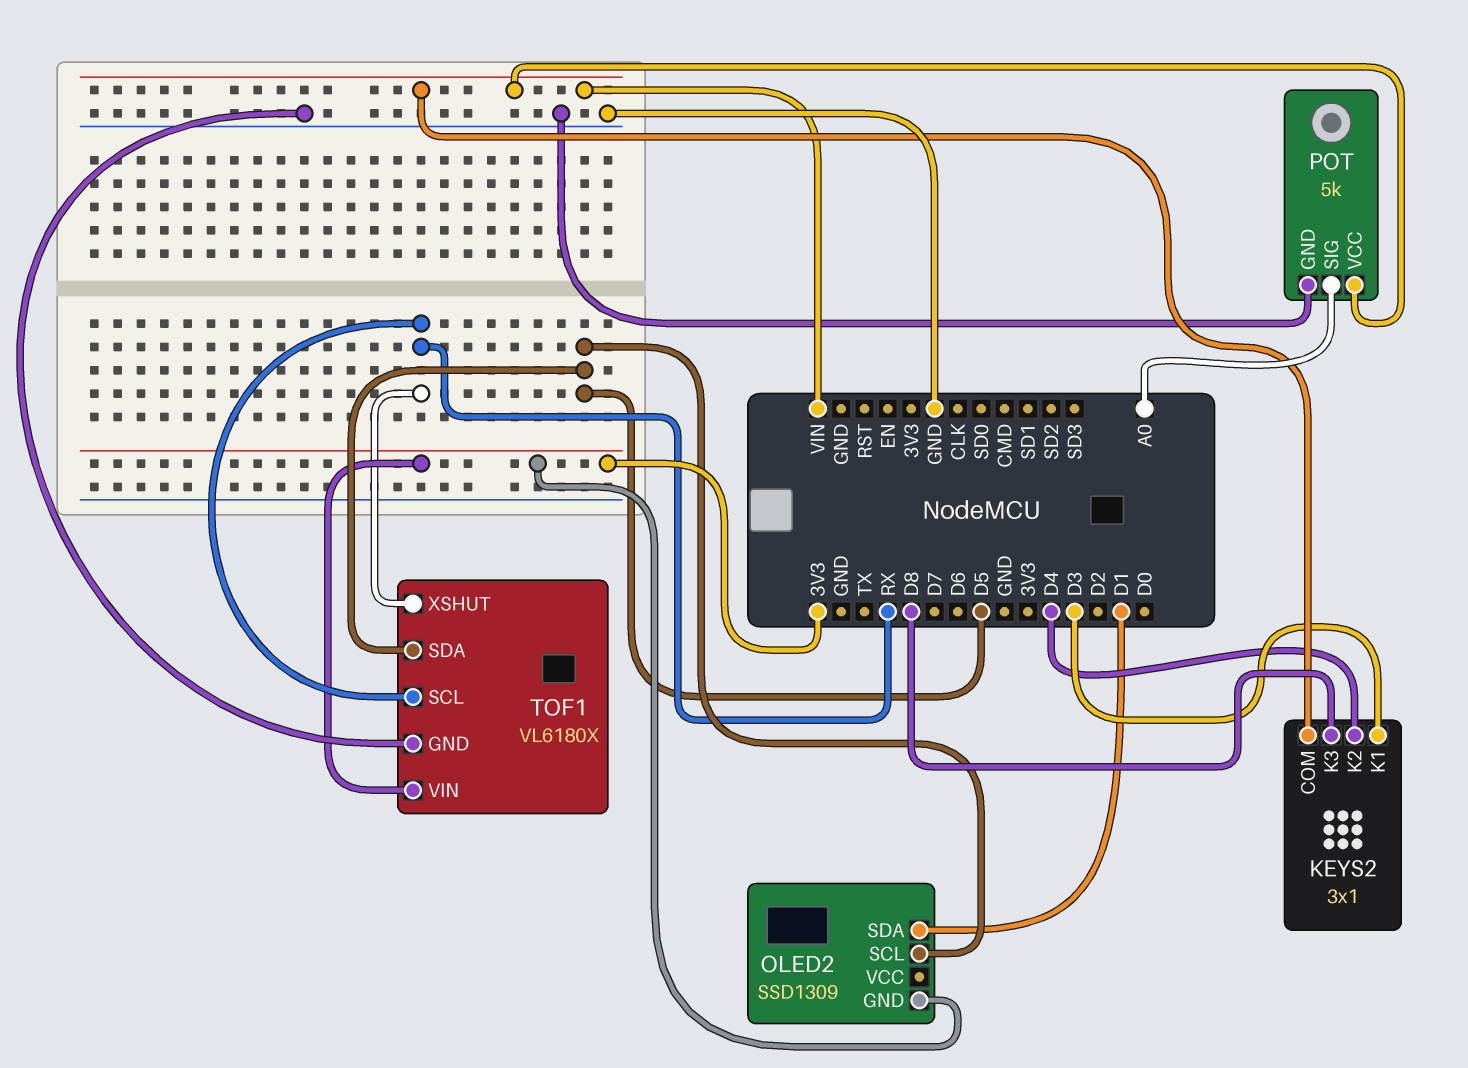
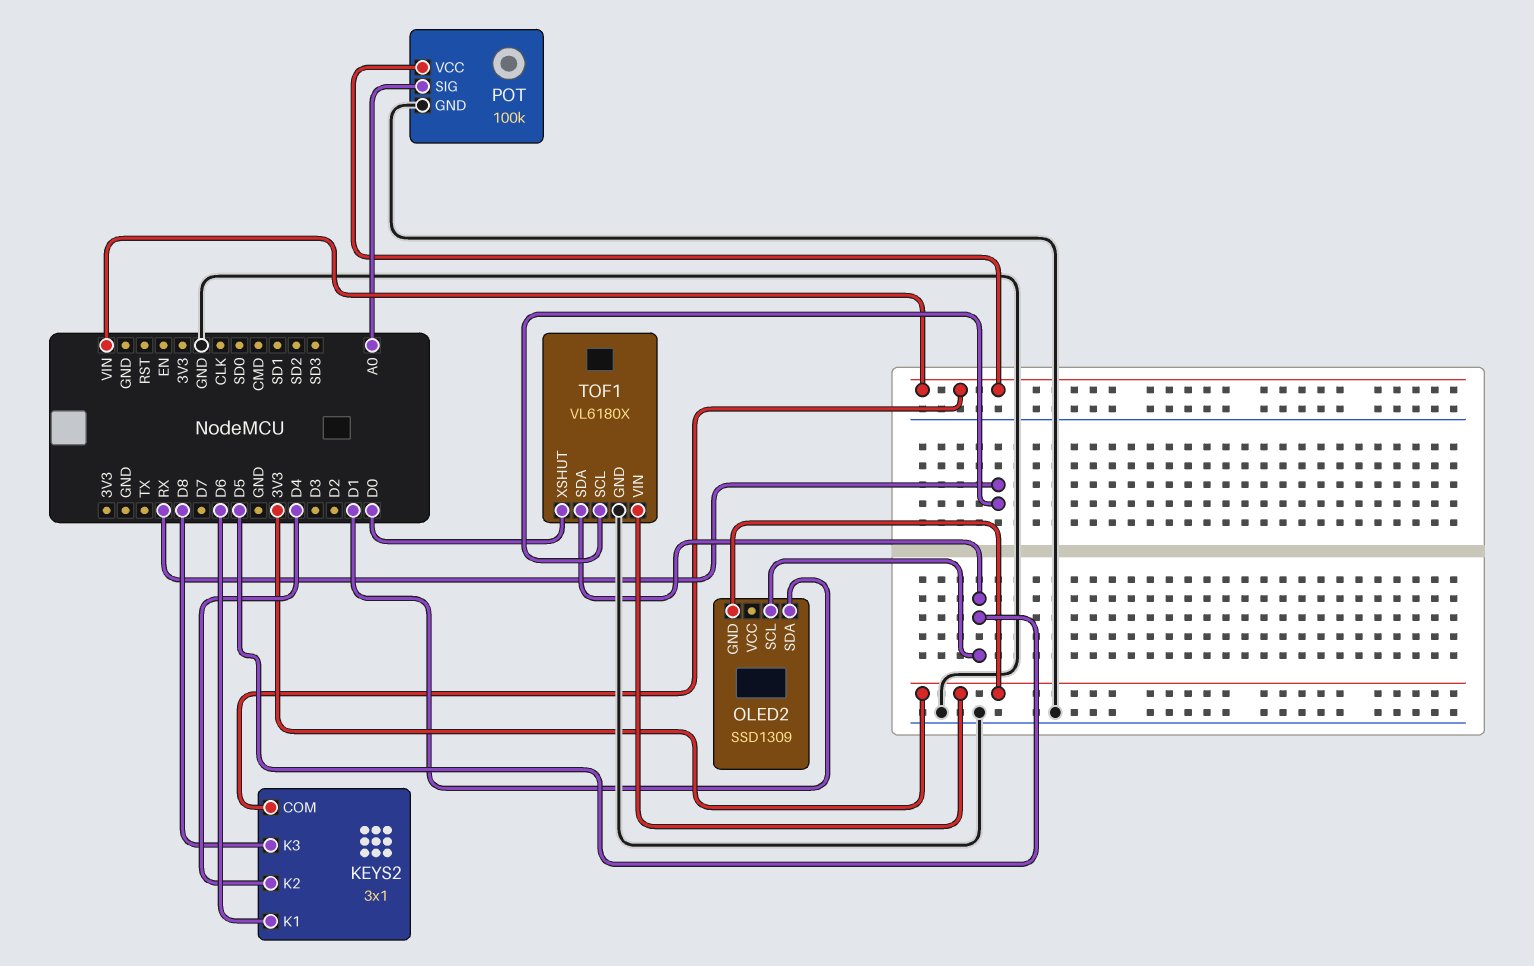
KEYS2 pin K1: D3 -> D6
POT: 5k -> 100k
TOF1 pin XSHUT: RX -> D0

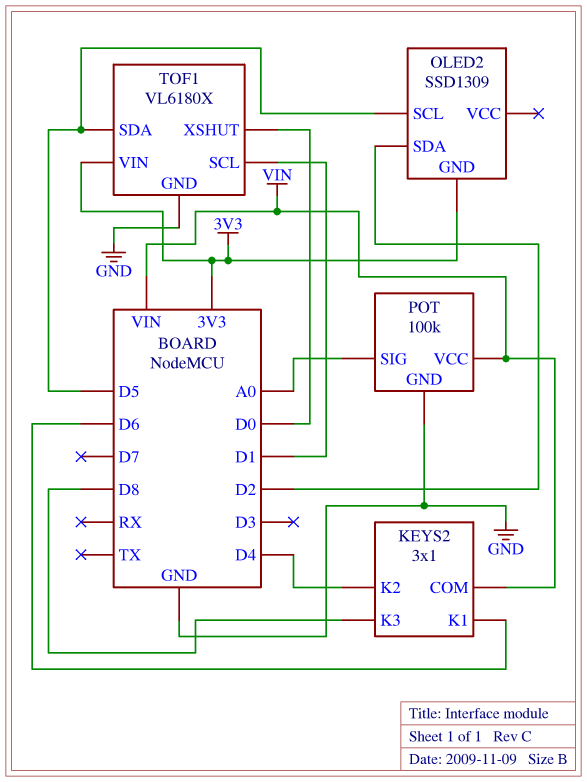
OLED2 pin SDA: D1 -> D2
TOF1 pin SCL: RX -> D1

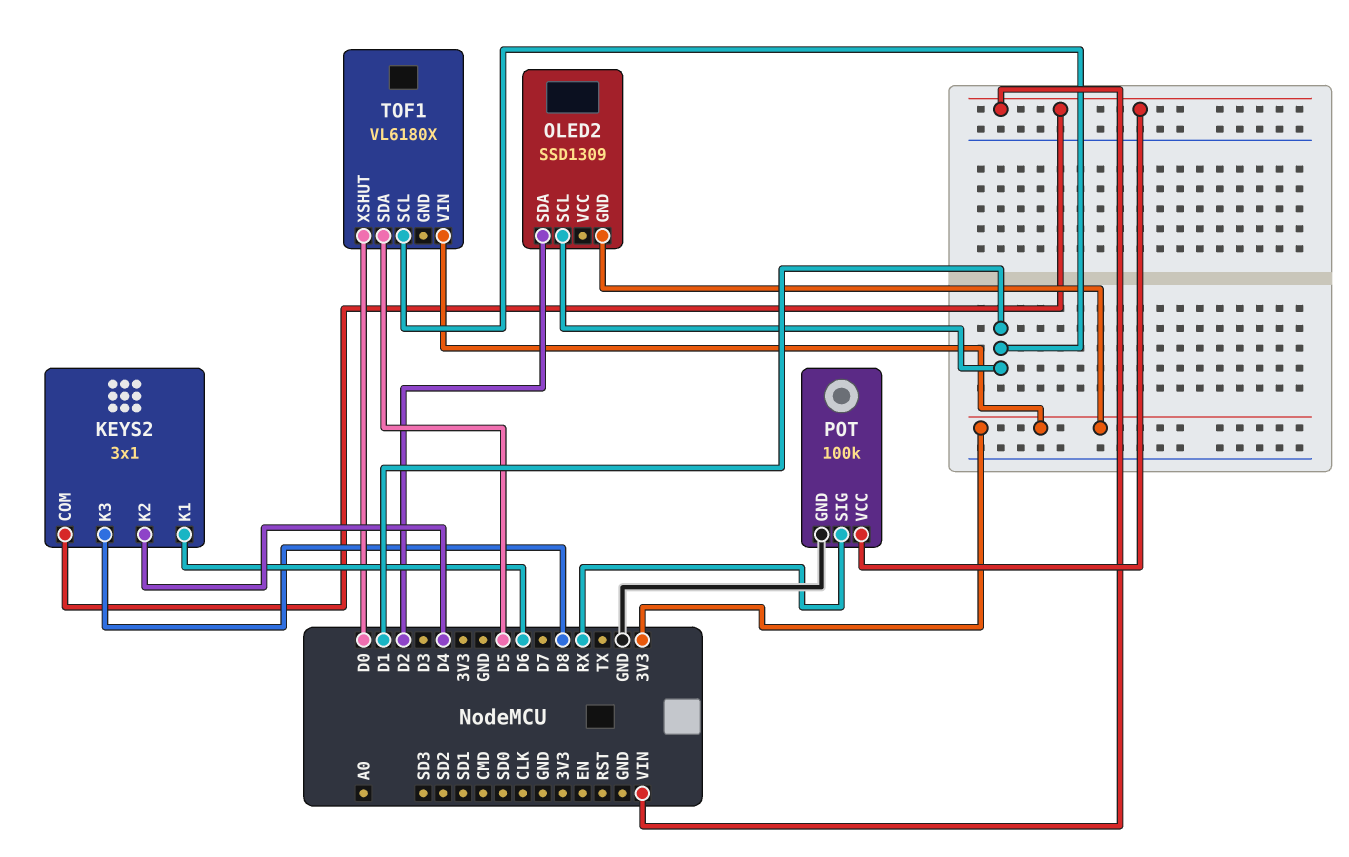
OLED2 pin SCL: D5 -> D1
POT pin SIG: A0 -> RX
TOF1 pin GND: GND -> none

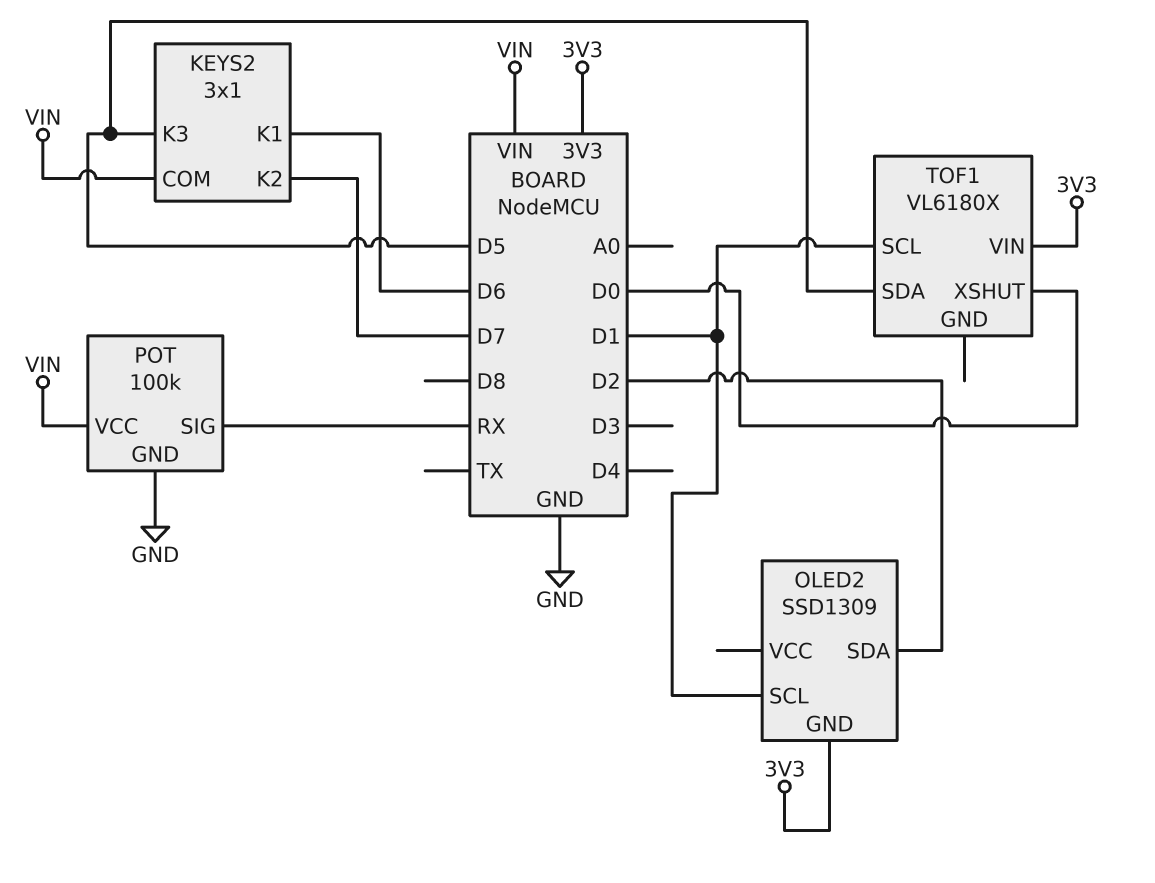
KEYS2 pin K2: D4 -> D7
KEYS2 pin K3: D8 -> D5

